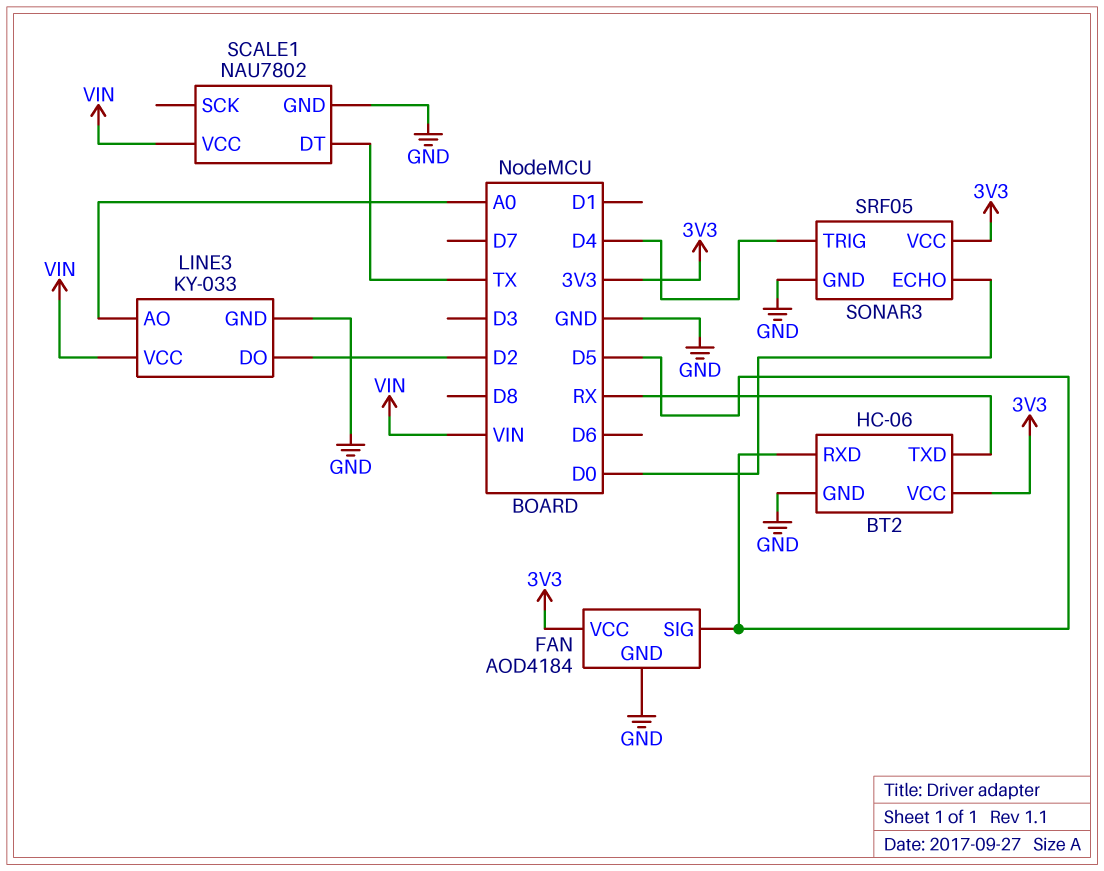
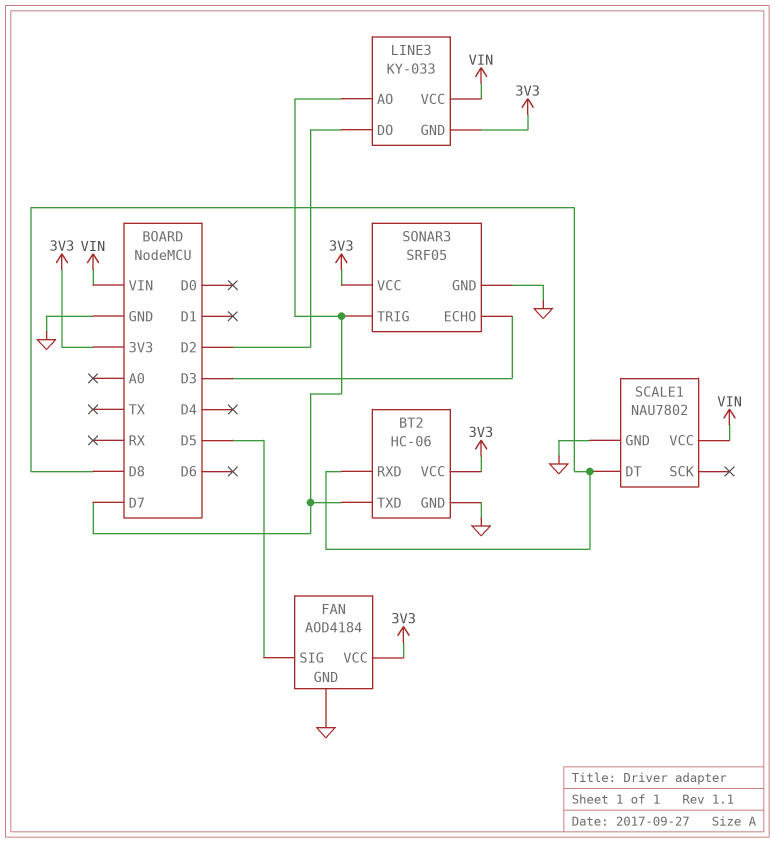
BT2 pin RXD: D5 -> D8
BT2 pin TXD: RX -> D7
LINE3 pin AO: A0 -> D7
LINE3 pin GND: GND -> 3V3
SCALE1 pin DT: TX -> D8
SONAR3 pin ECHO: D0 -> D3
SONAR3 pin TRIG: D4 -> D7

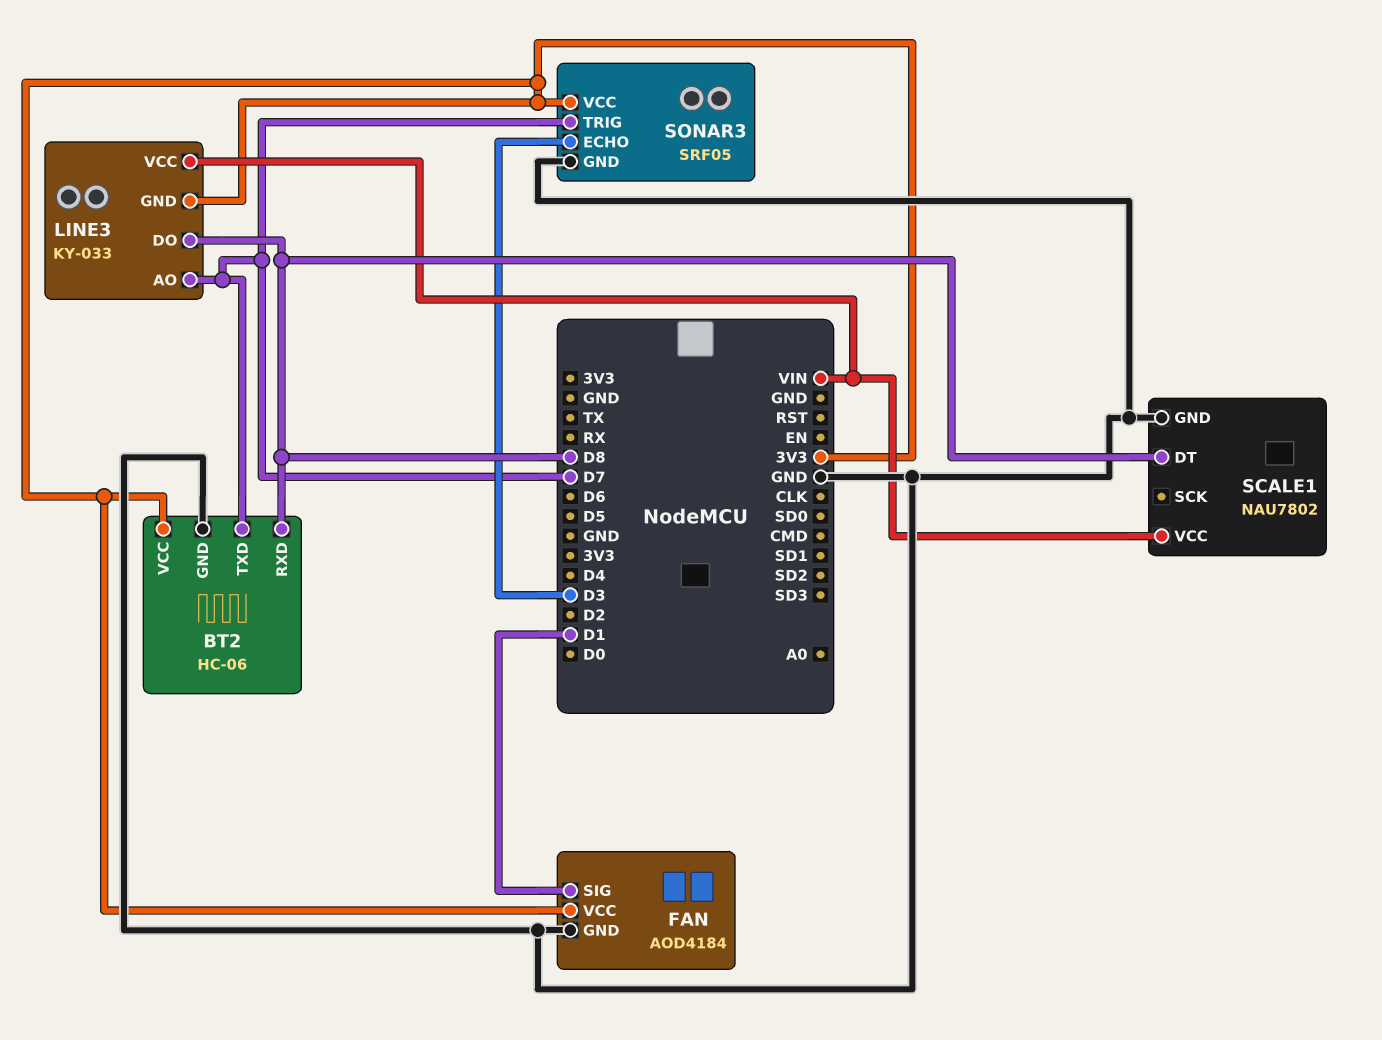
FAN pin SIG: D5 -> D1
LINE3 pin DO: D2 -> D8

